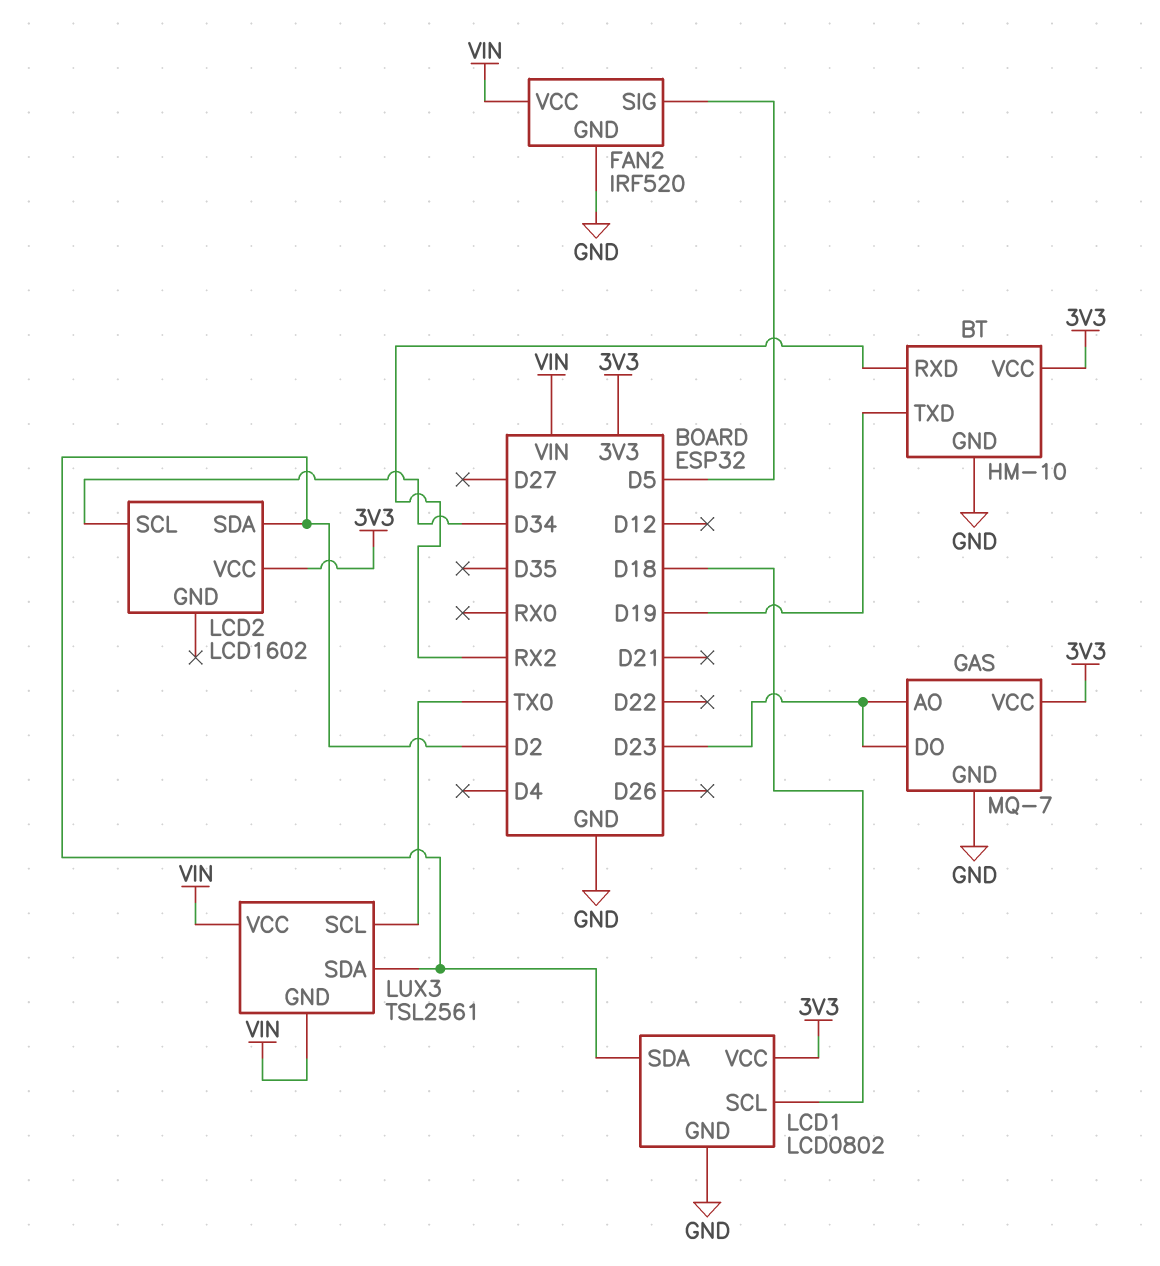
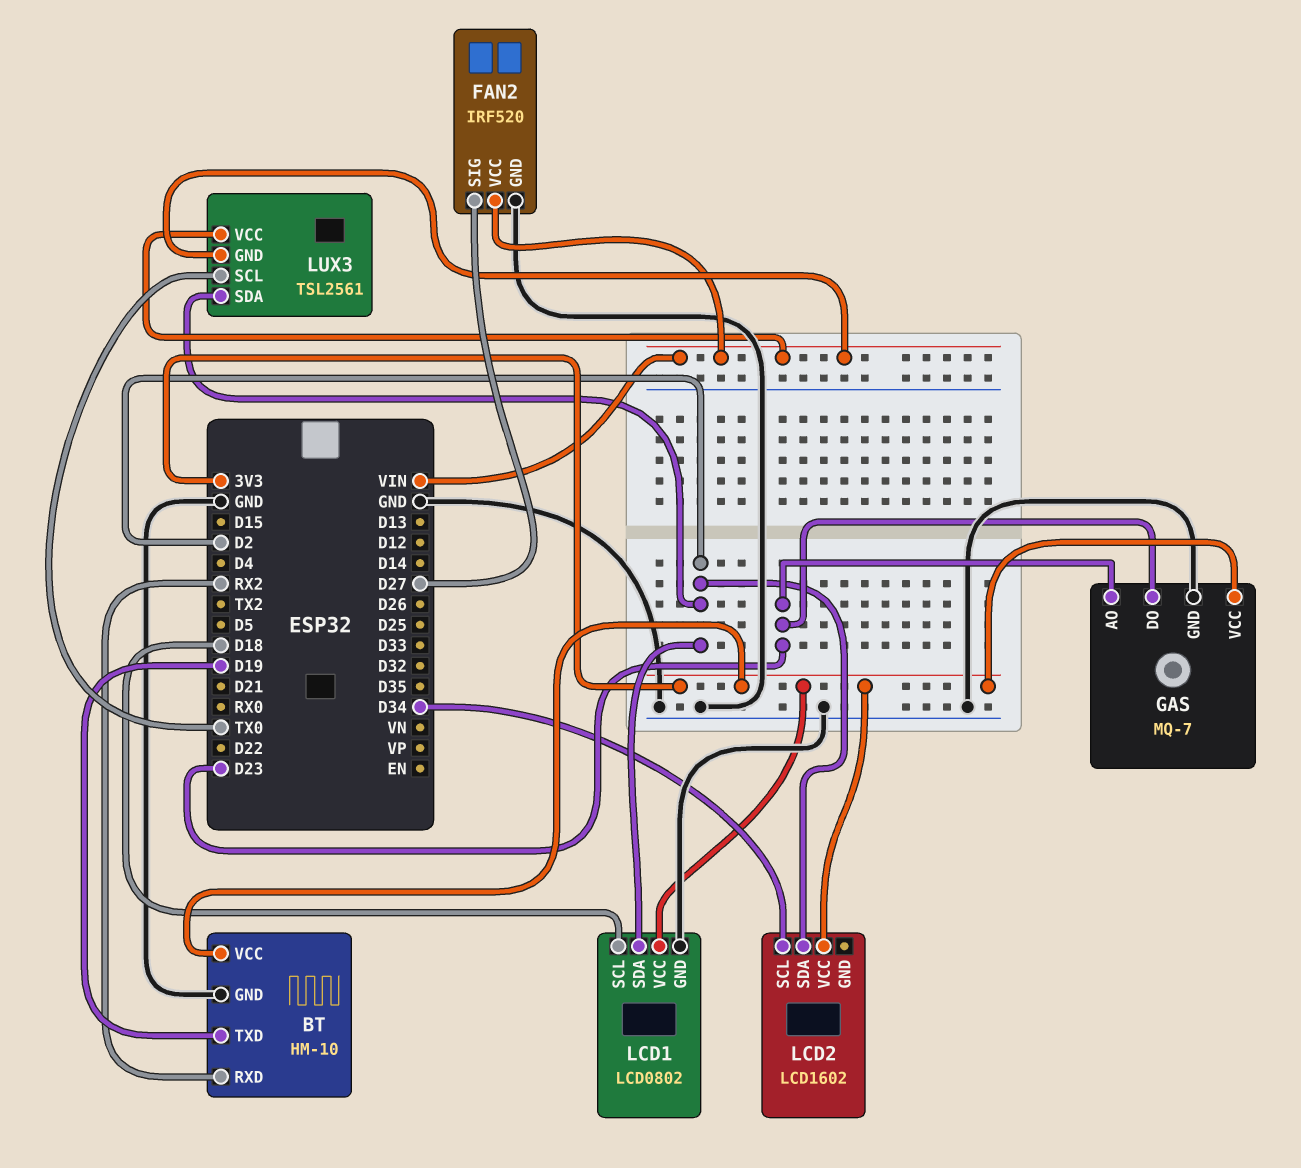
FAN2 pin SIG: D5 -> D27

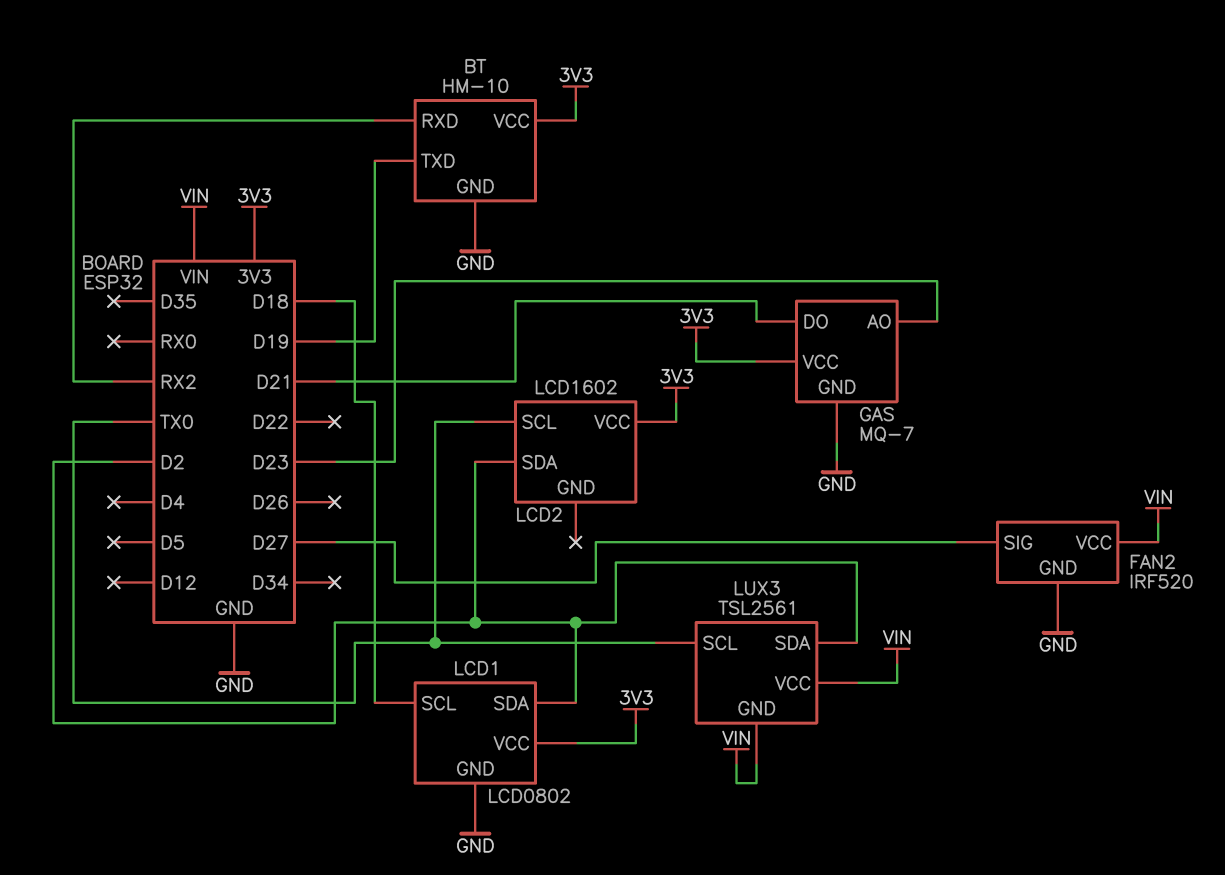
GAS pin DO: D23 -> D21
LCD2 pin SCL: D34 -> TX0

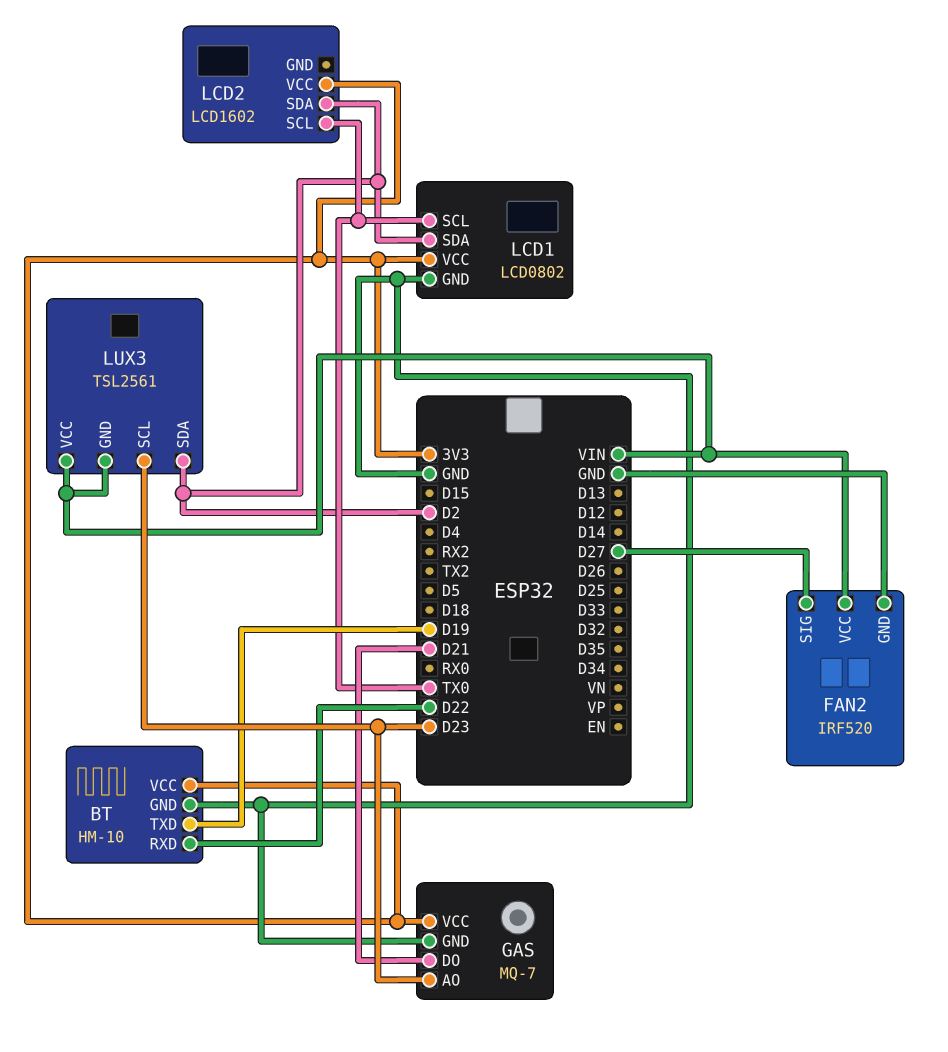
BT pin RXD: RX2 -> D22
LCD1 pin SCL: D18 -> TX0
LUX3 pin SCL: TX0 -> D23

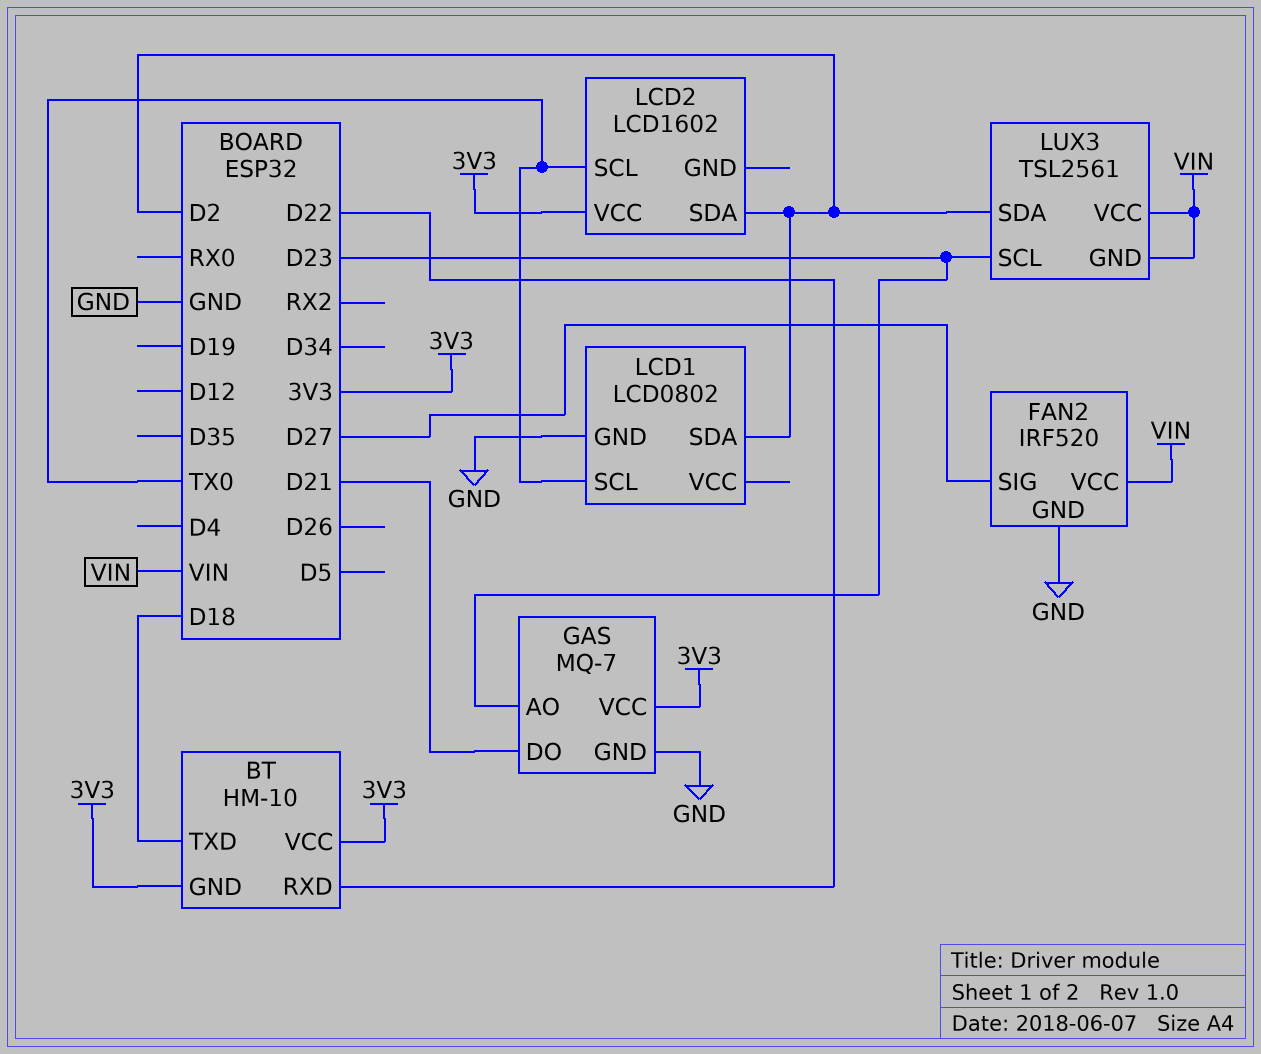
BT pin GND: GND -> 3V3
BT pin TXD: D19 -> D18
LCD1 pin VCC: 3V3 -> none

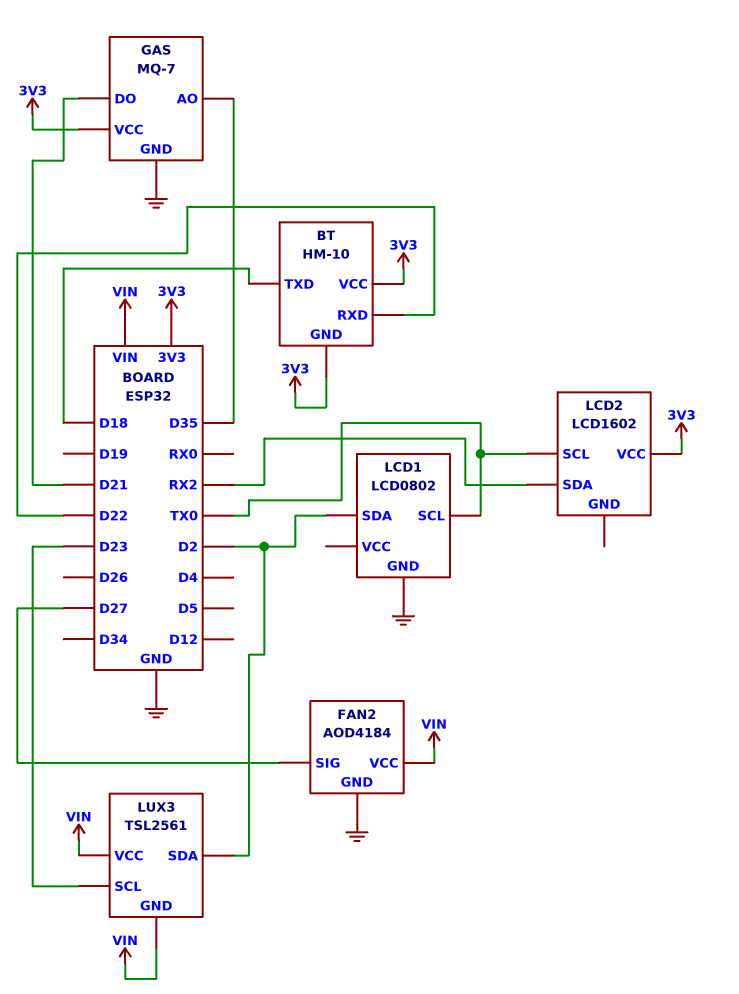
FAN2: IRF520 -> AOD4184
GAS pin AO: D23 -> D35
LCD2 pin SDA: D2 -> RX2

